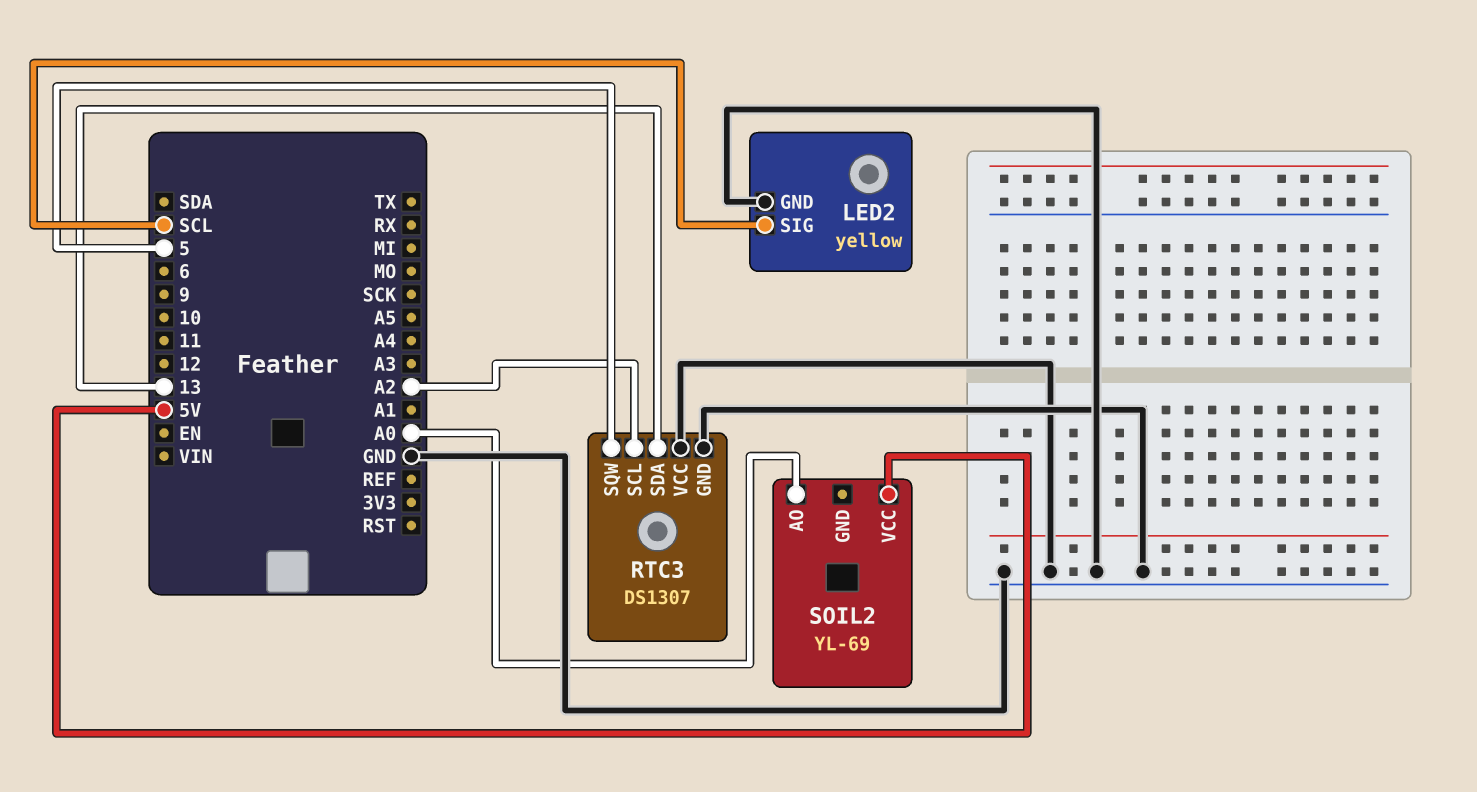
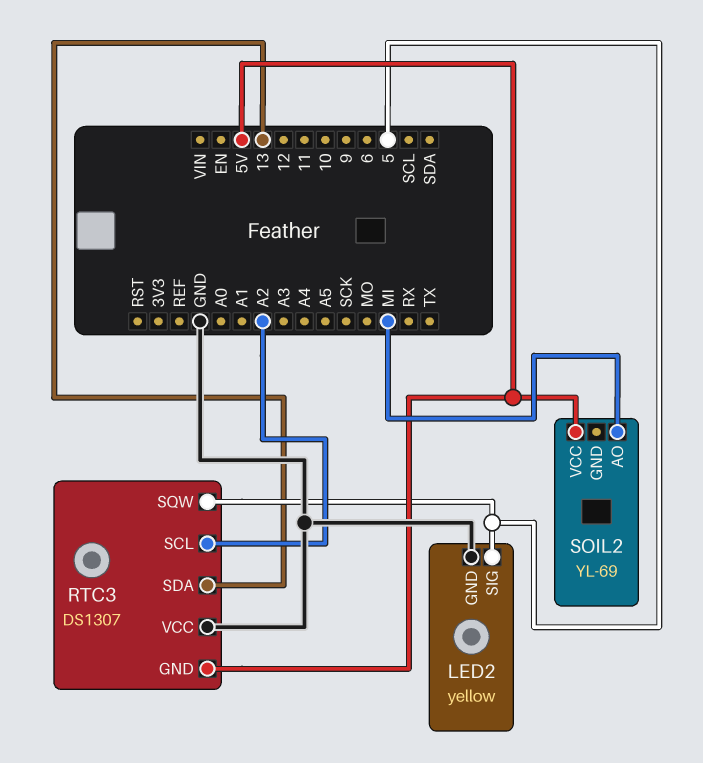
LED2 pin SIG: SCL -> 5
RTC3 pin GND: GND -> 5V
SOIL2 pin AO: A0 -> MI

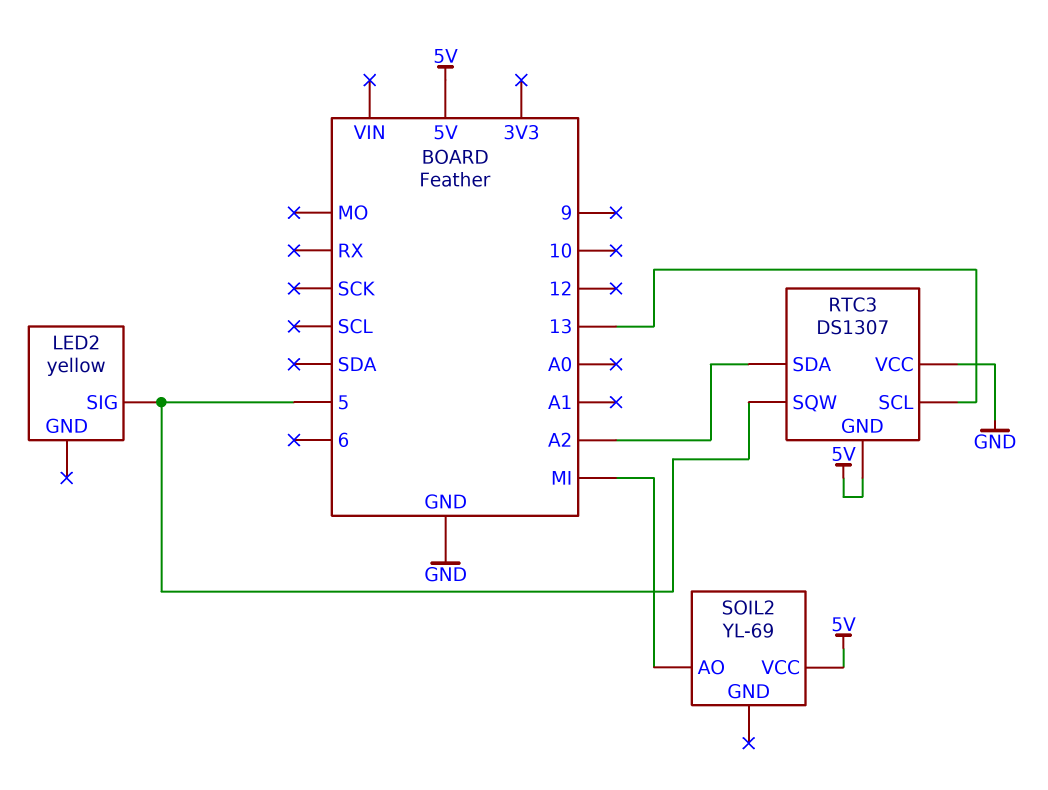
LED2 pin GND: GND -> none
RTC3 pin SCL: A2 -> 13
RTC3 pin SDA: 13 -> A2

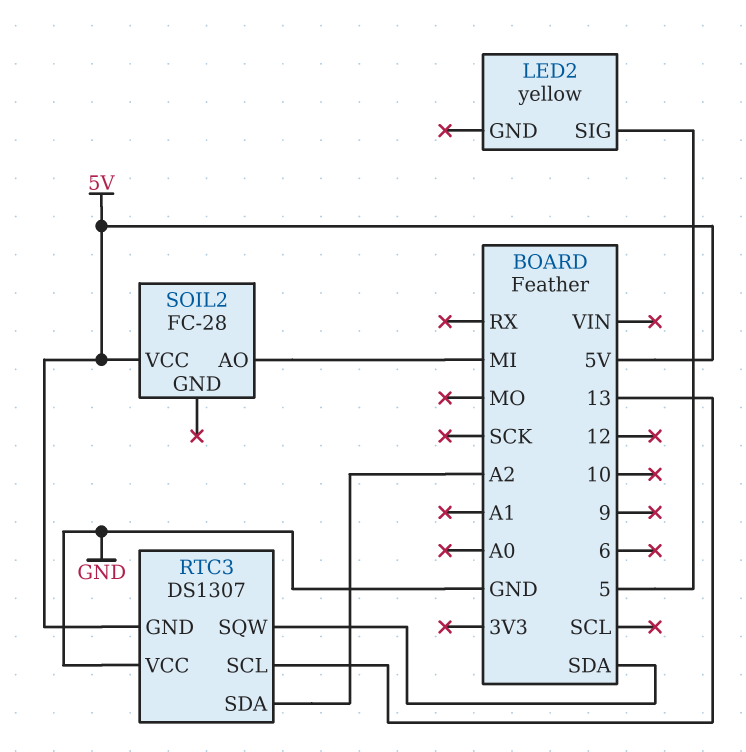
RTC3 pin SQW: 5 -> SDA
SOIL2: YL-69 -> FC-28

